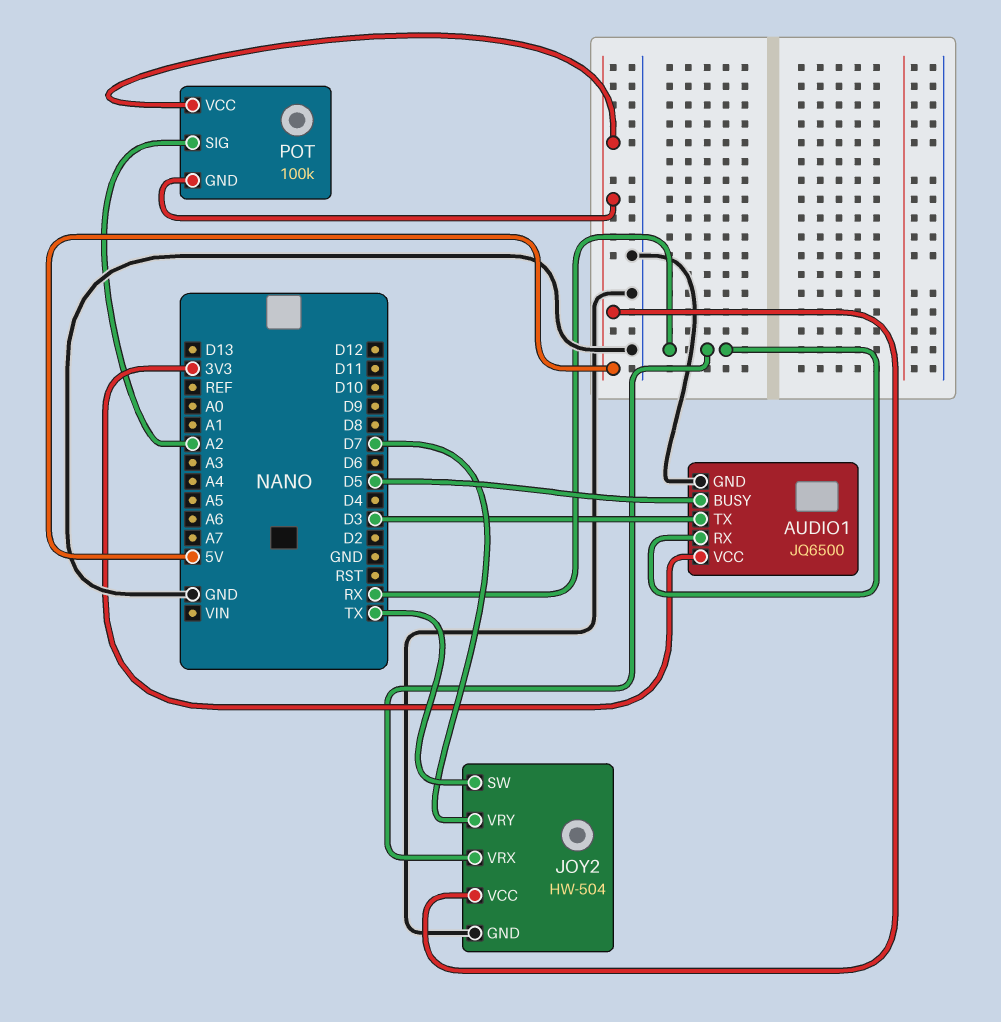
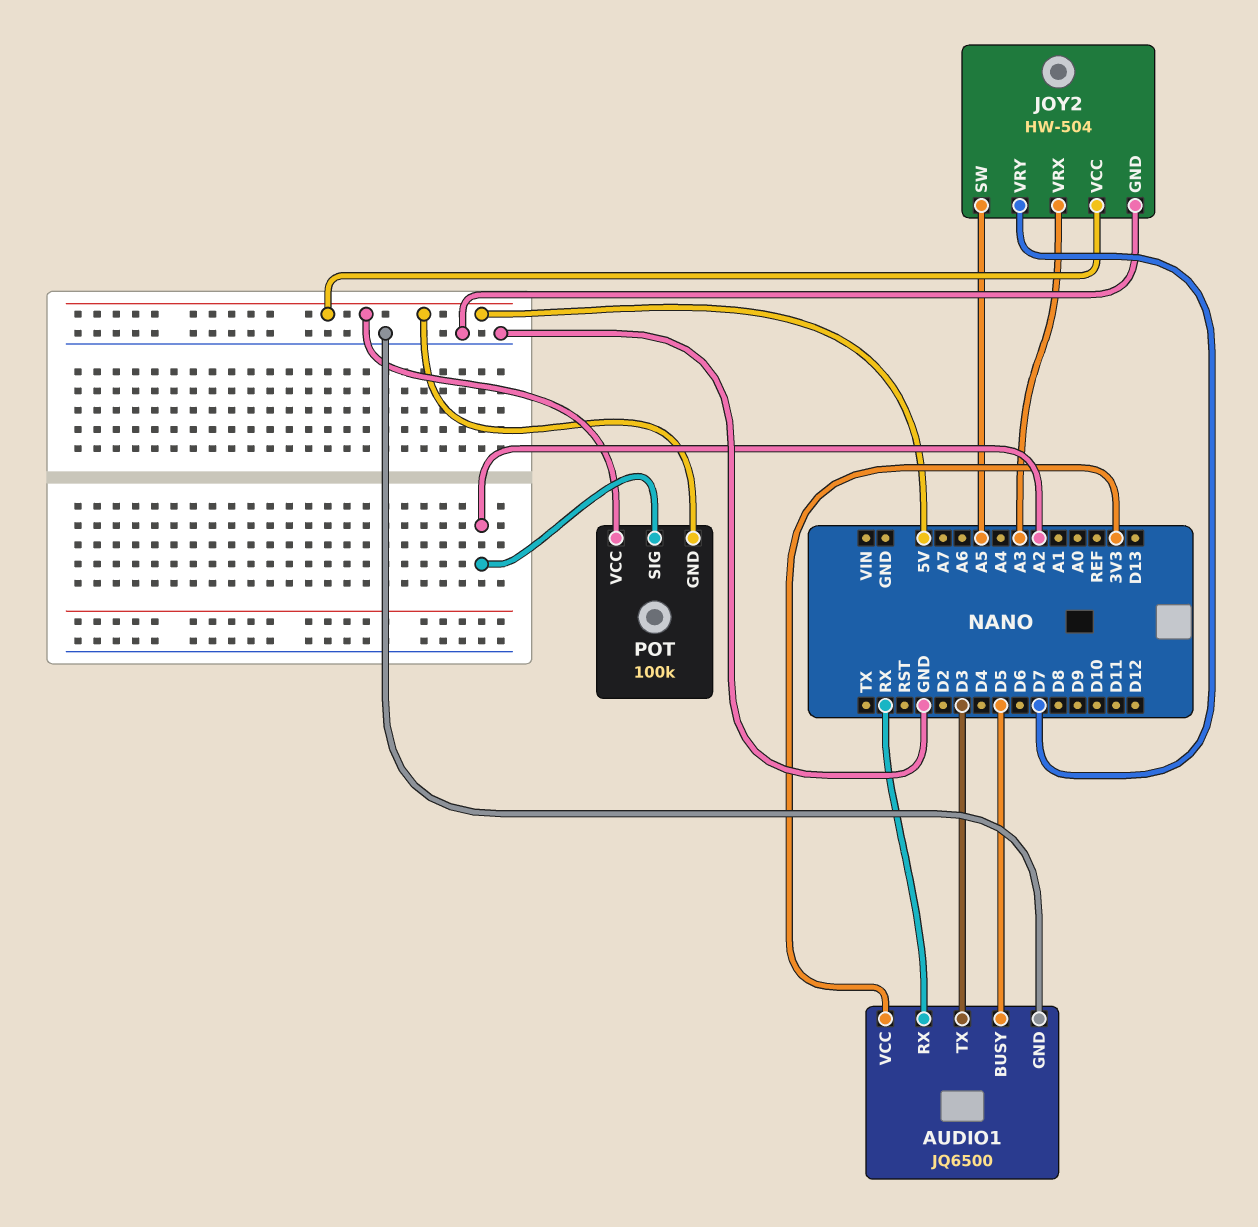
JOY2 pin SW: TX -> A5
JOY2 pin VRX: RX -> A3

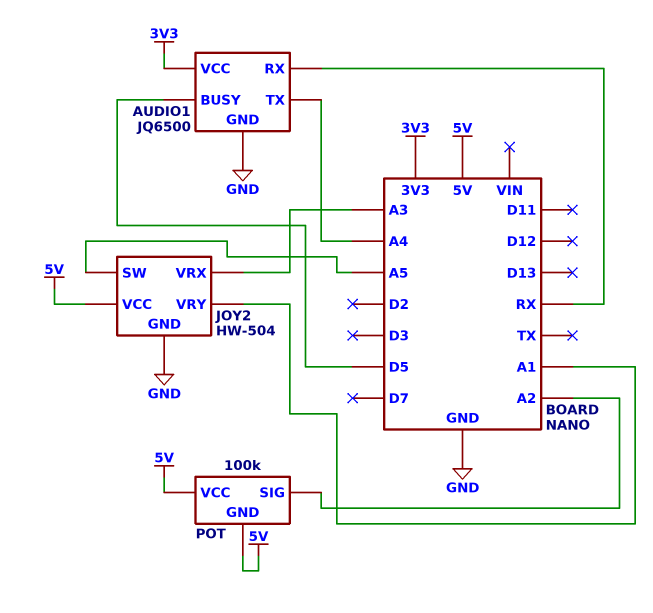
AUDIO1 pin TX: D3 -> A4
JOY2 pin VRY: D7 -> A1

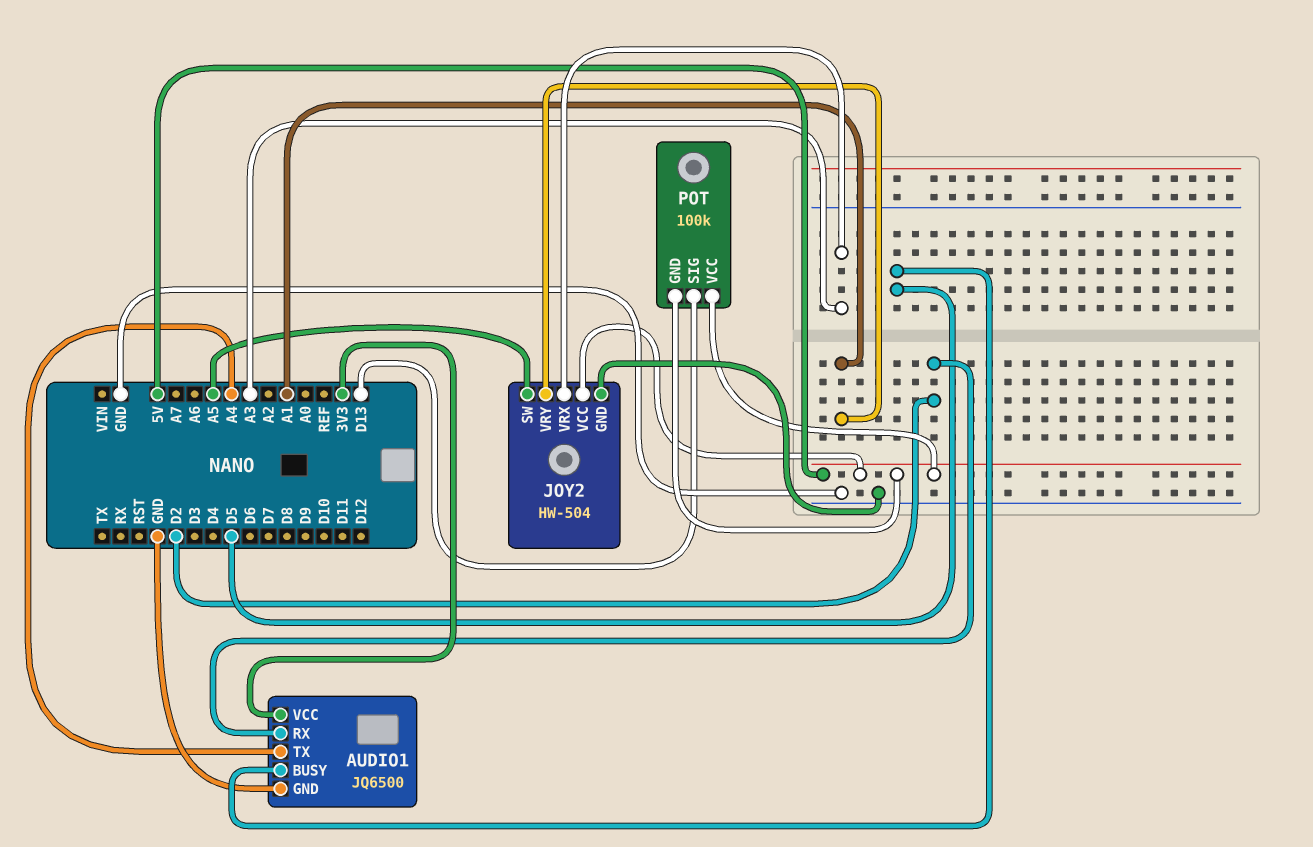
AUDIO1 pin RX: RX -> D2
POT pin SIG: A2 -> D13

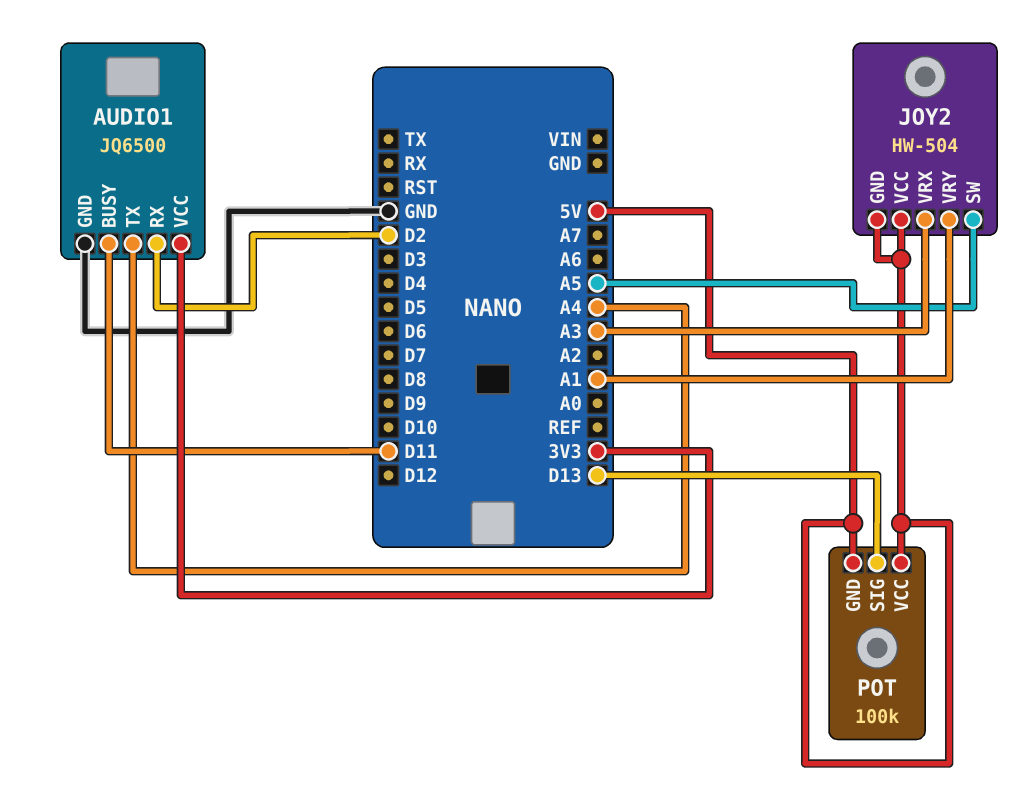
AUDIO1 pin BUSY: D5 -> D11
JOY2 pin GND: GND -> 5V

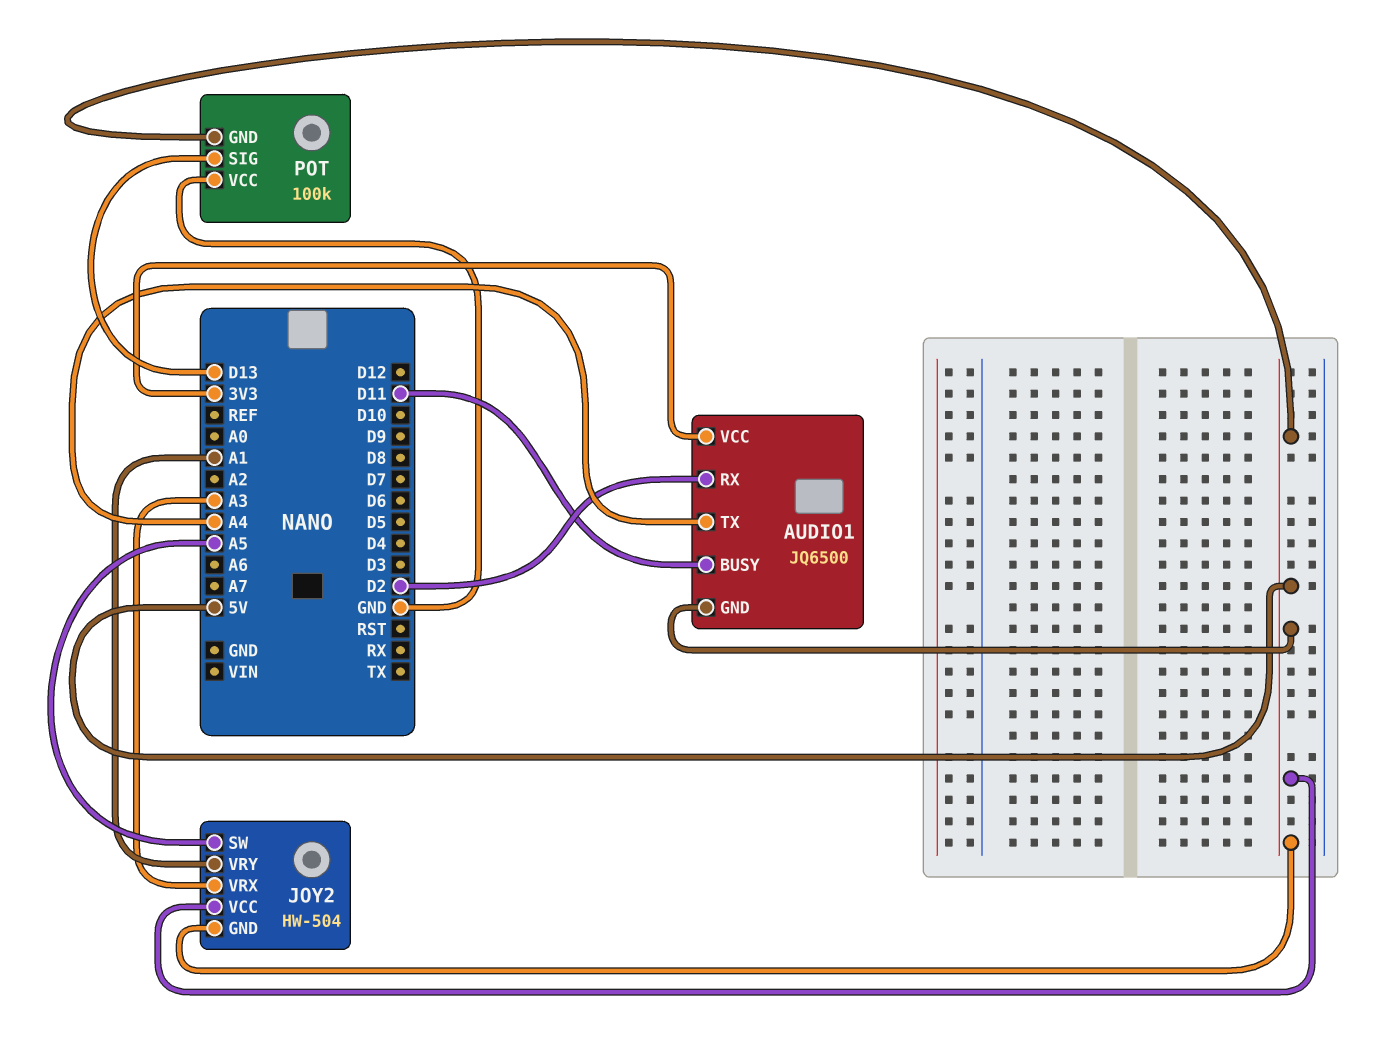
AUDIO1 pin GND: GND -> 5V
POT pin VCC: 5V -> GND

